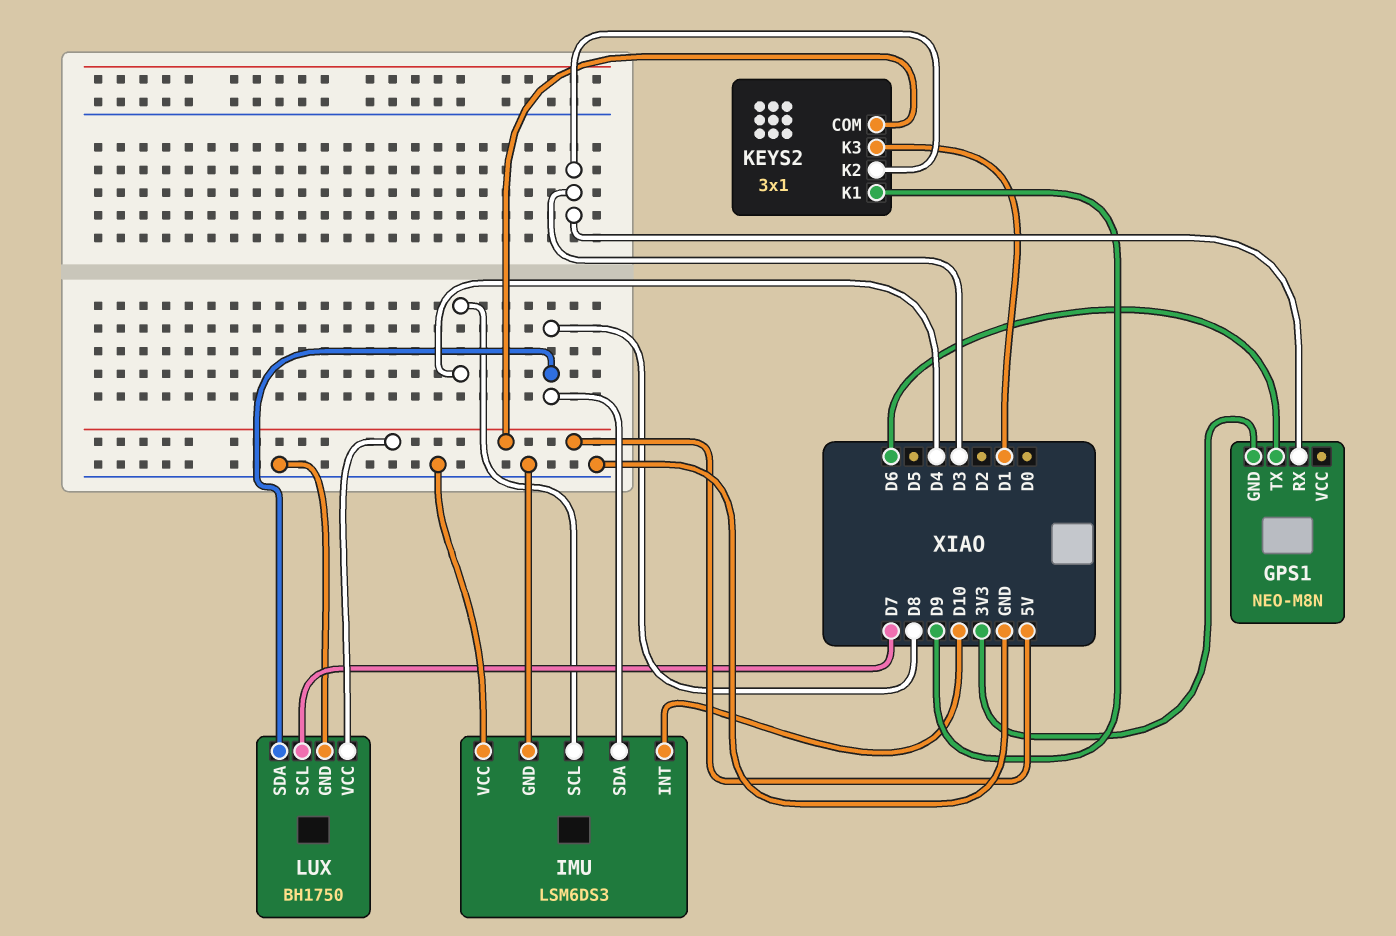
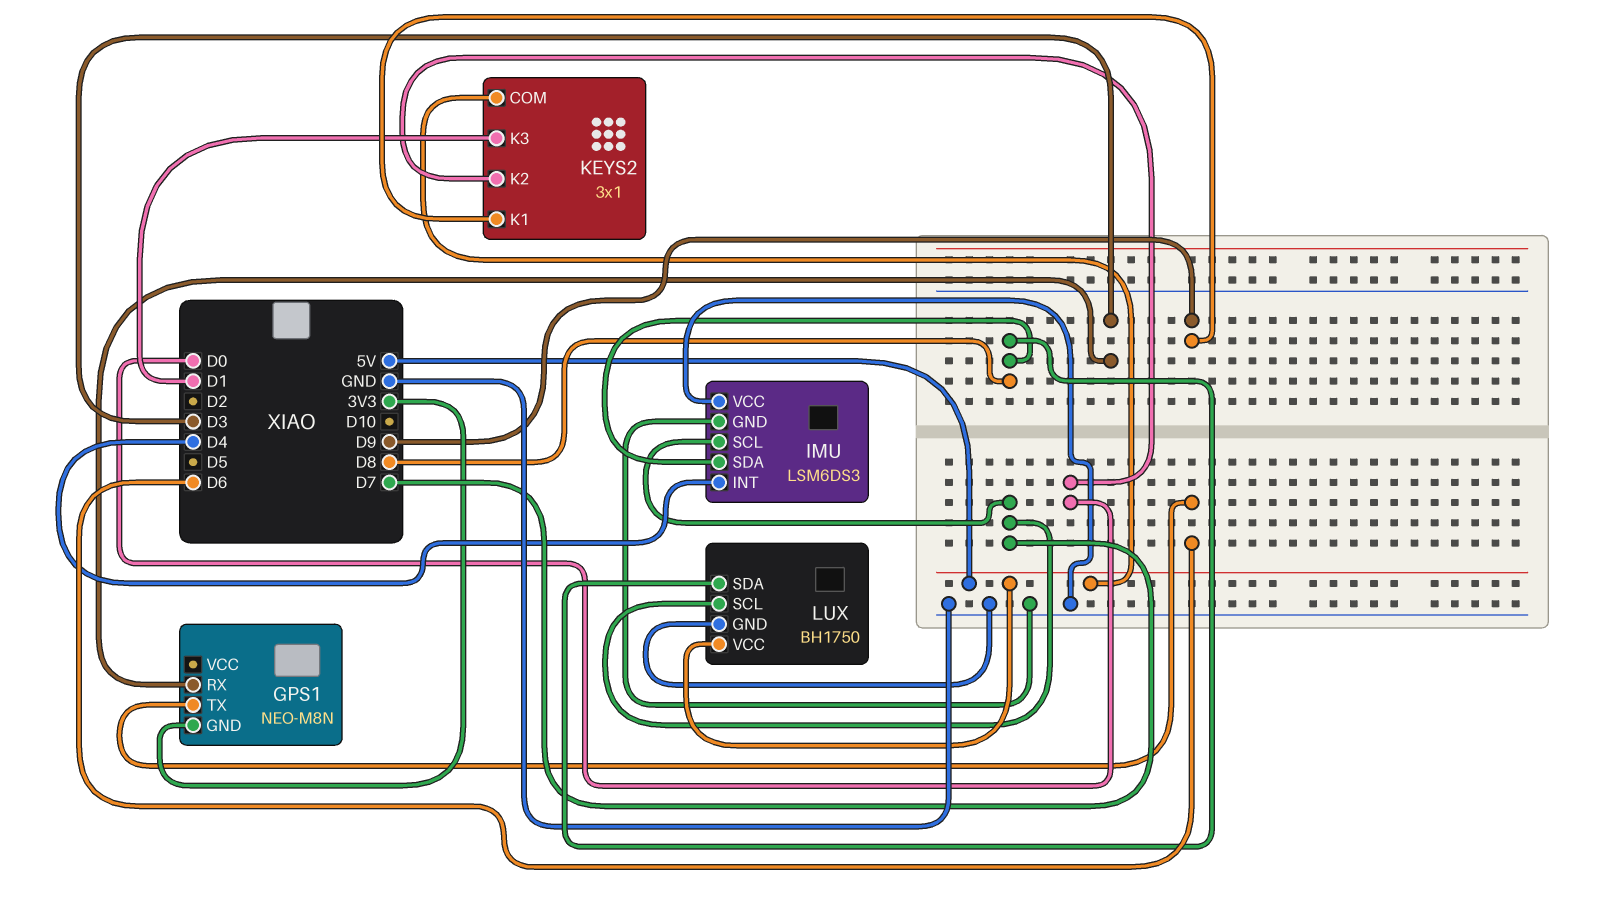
IMU pin INT: D10 -> D4
IMU pin SCL: D4 -> D7
KEYS2 pin K2: D3 -> D0

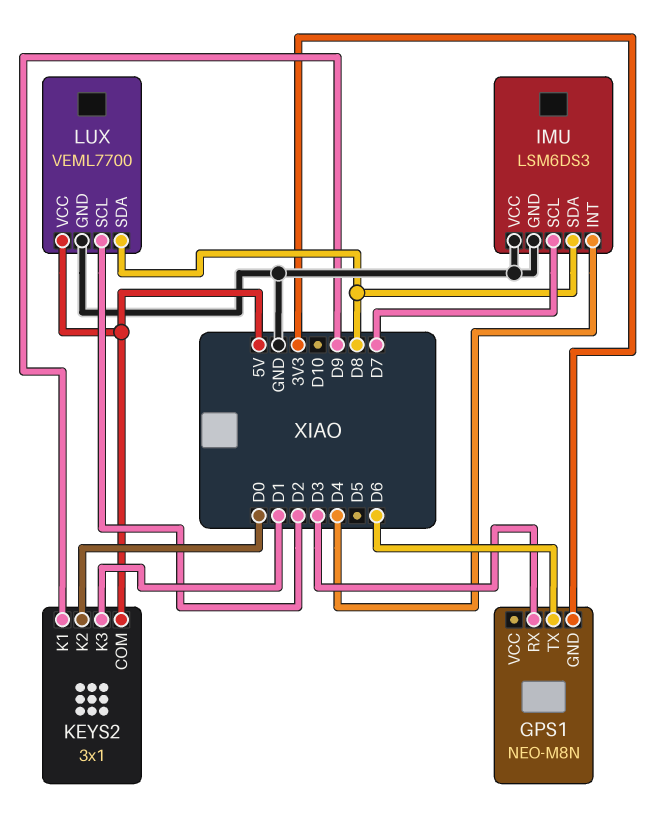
LUX: BH1750 -> VEML7700
LUX pin SCL: D7 -> D2

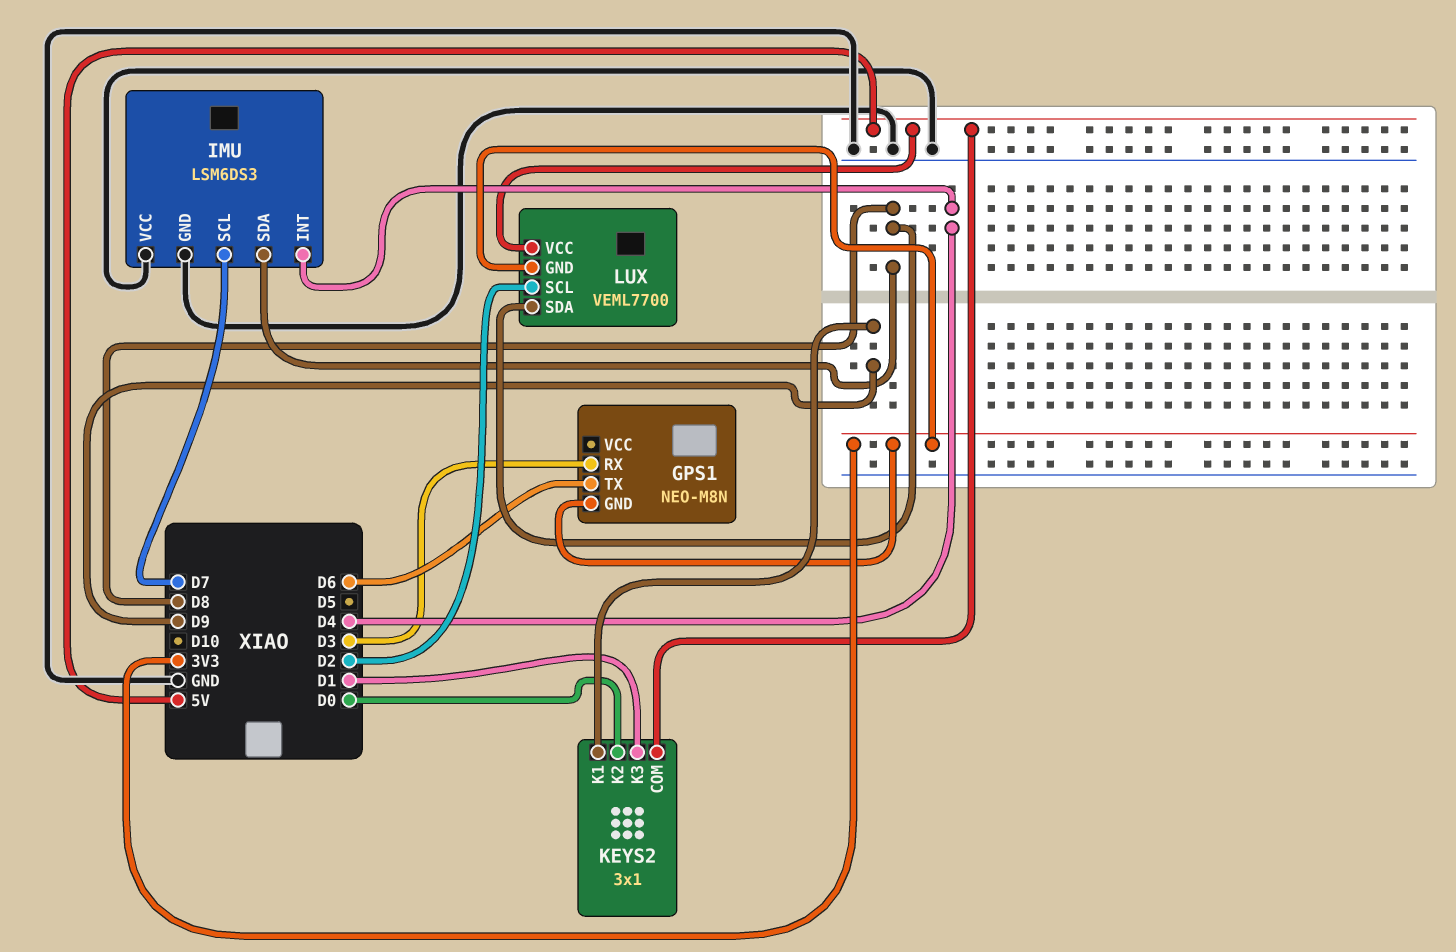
LUX pin GND: GND -> 3V3

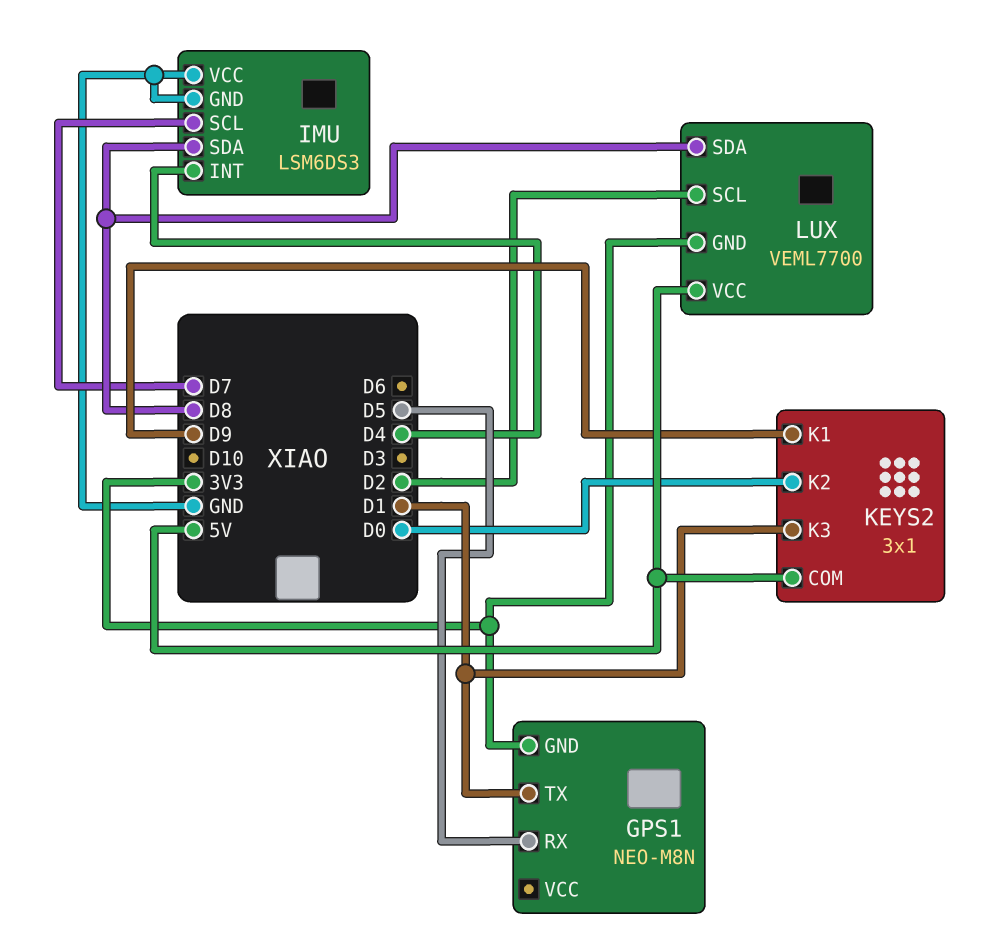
GPS1 pin RX: D3 -> D5
GPS1 pin TX: D6 -> D1

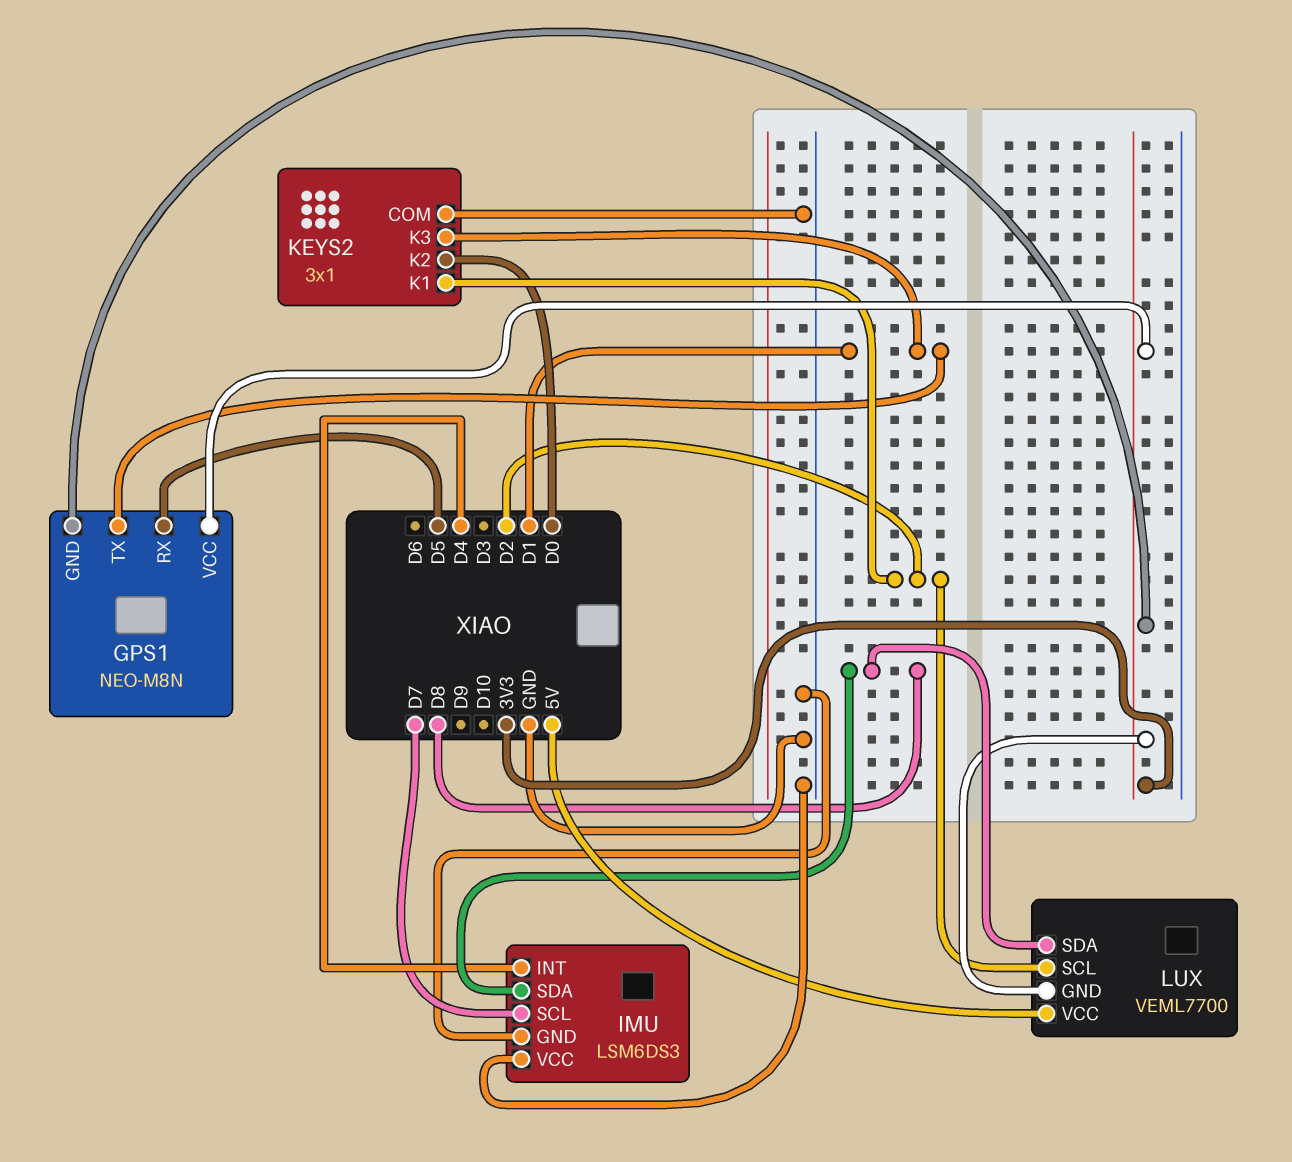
GPS1 pin VCC: none -> 3V3
KEYS2 pin COM: 5V -> GND
KEYS2 pin K1: D9 -> D2

